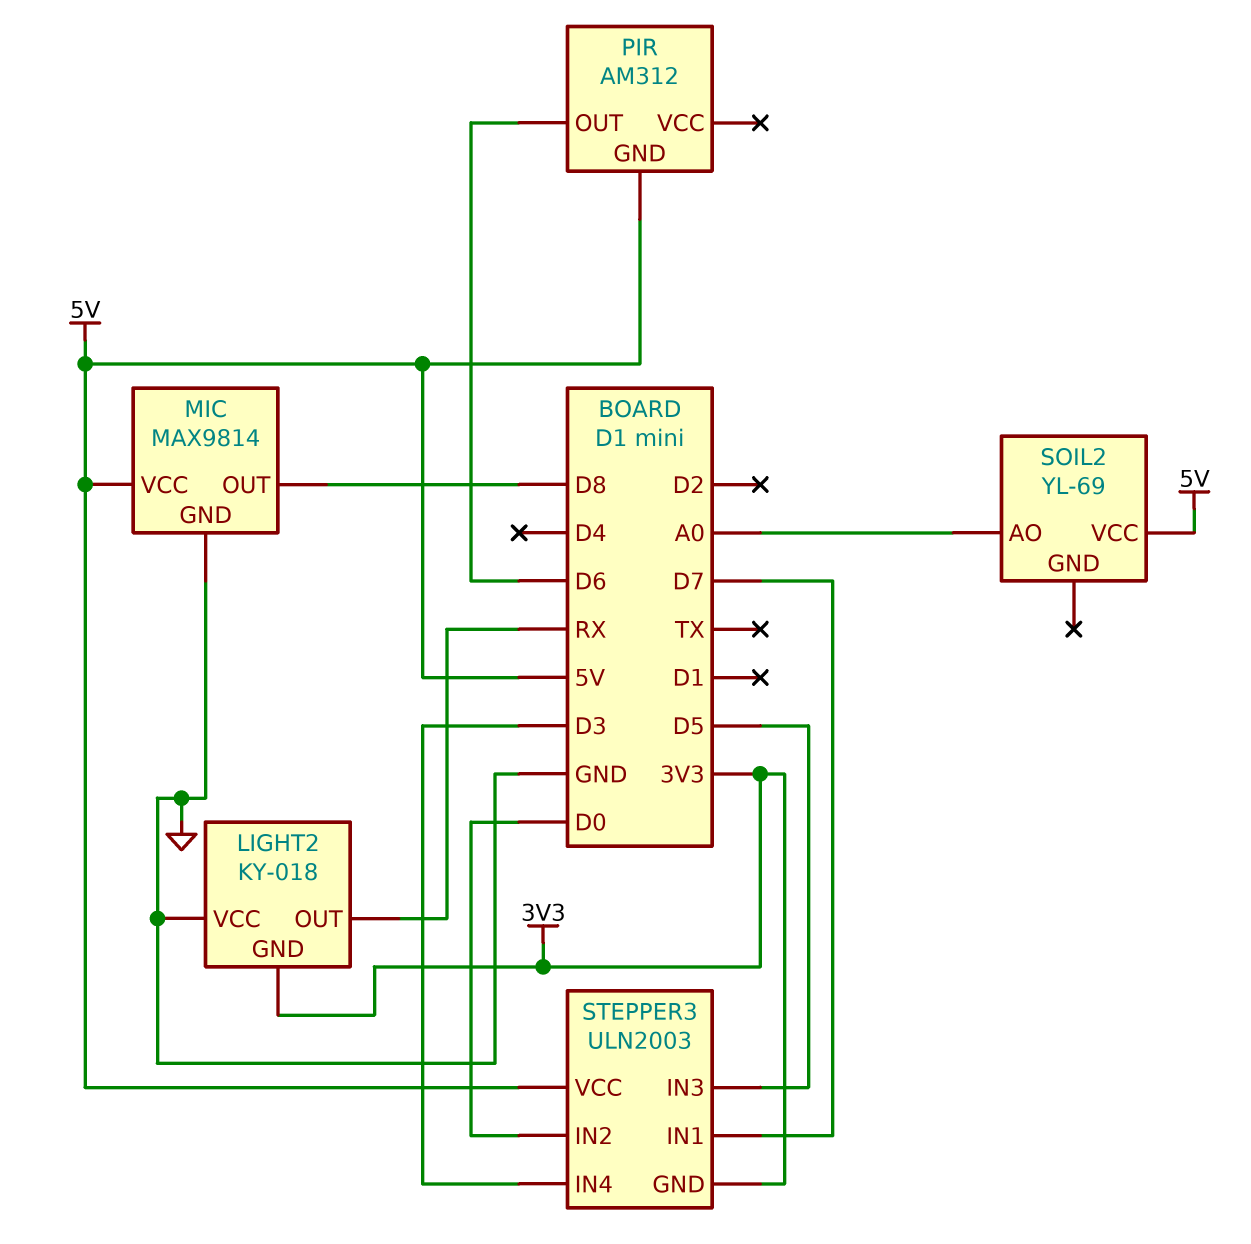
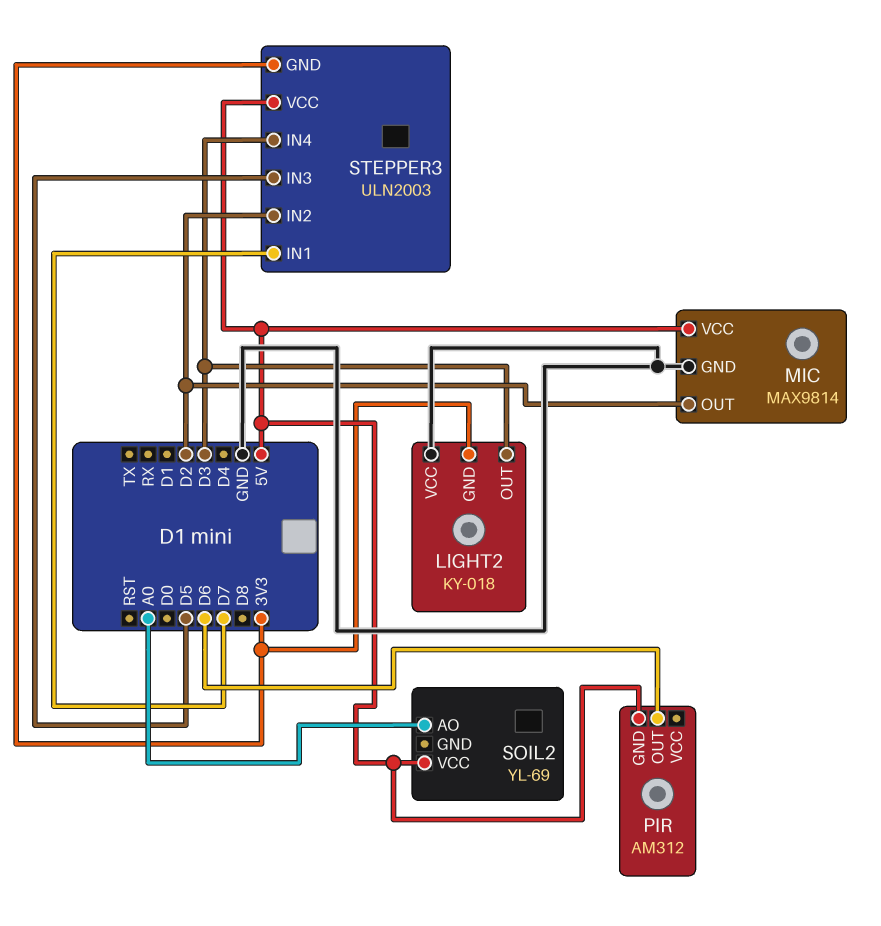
LIGHT2 pin OUT: RX -> D3
MIC pin OUT: D8 -> D2
STEPPER3 pin IN2: D0 -> D2

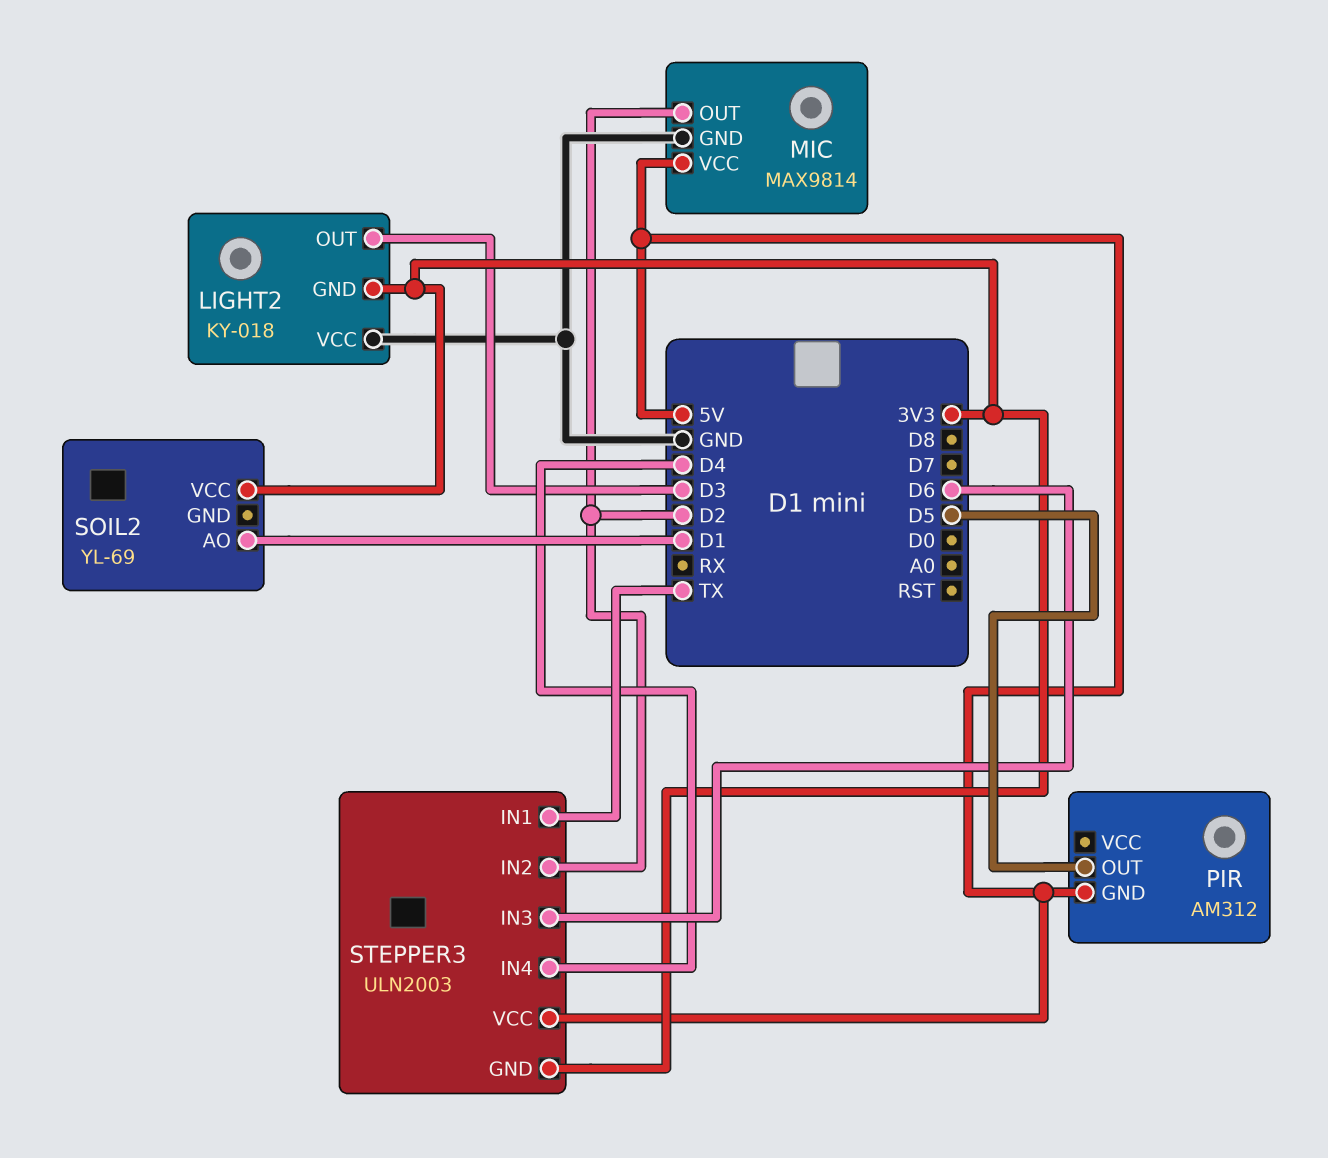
PIR pin OUT: D6 -> D5
SOIL2 pin AO: A0 -> D1
SOIL2 pin VCC: 5V -> 3V3
STEPPER3 pin IN1: D7 -> TX
STEPPER3 pin IN3: D5 -> D6
STEPPER3 pin IN4: D3 -> D4

